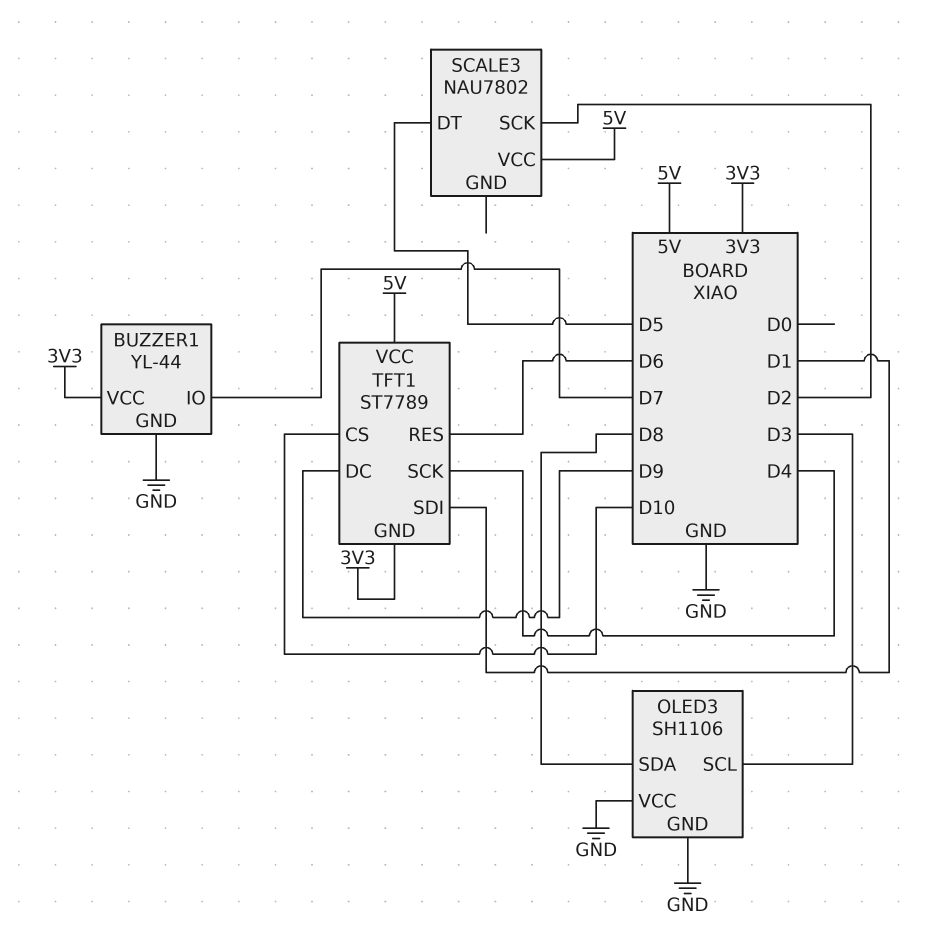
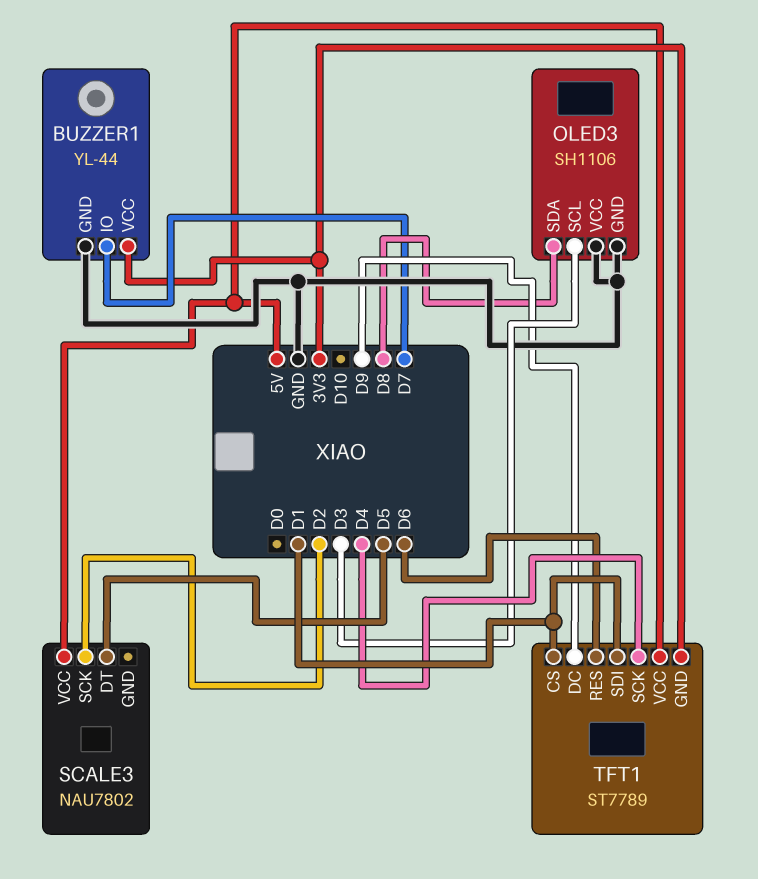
TFT1 pin CS: D10 -> D1

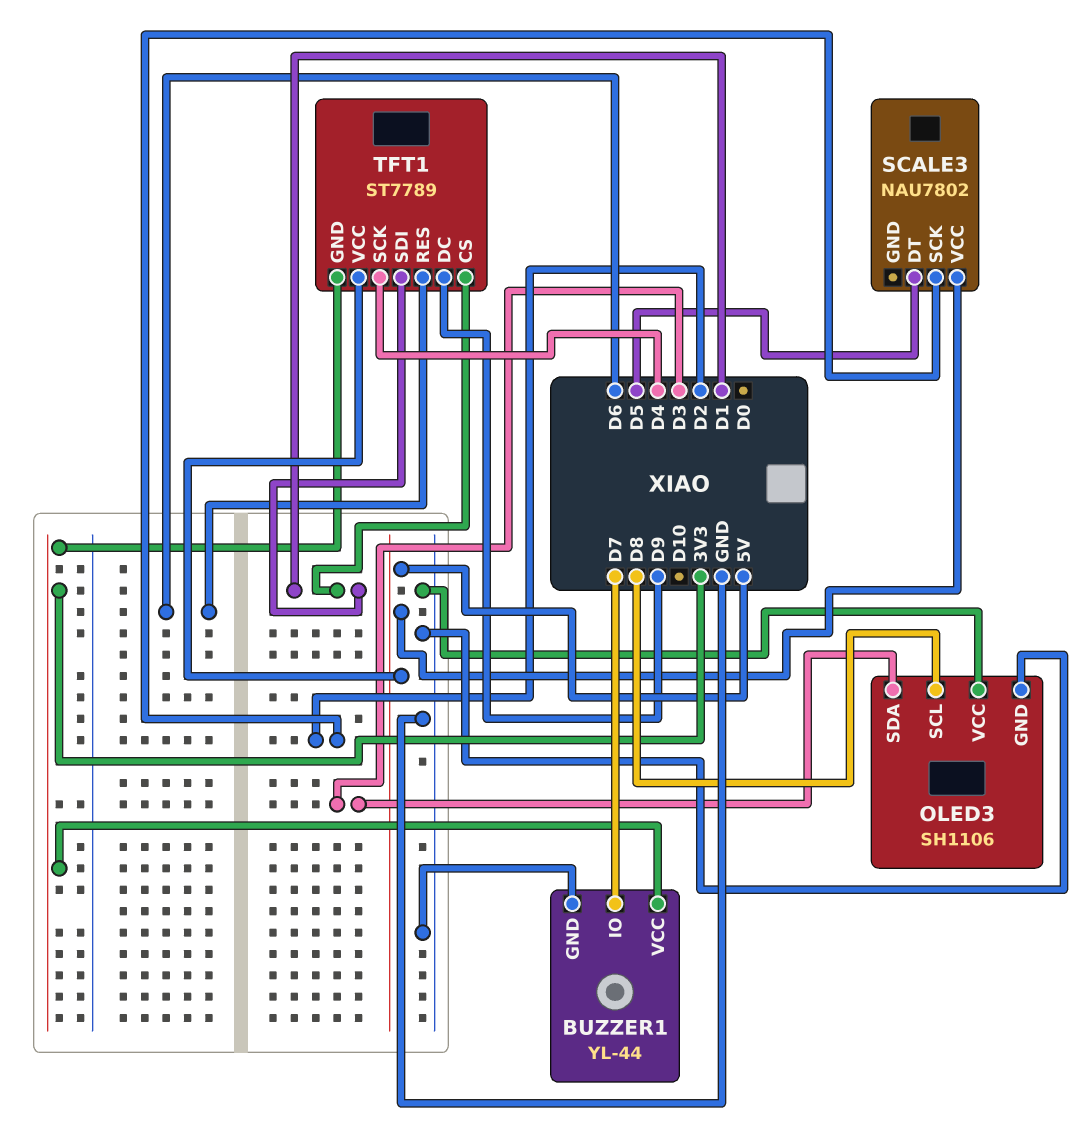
OLED3 pin SCL: D3 -> D8
OLED3 pin SDA: D8 -> D3

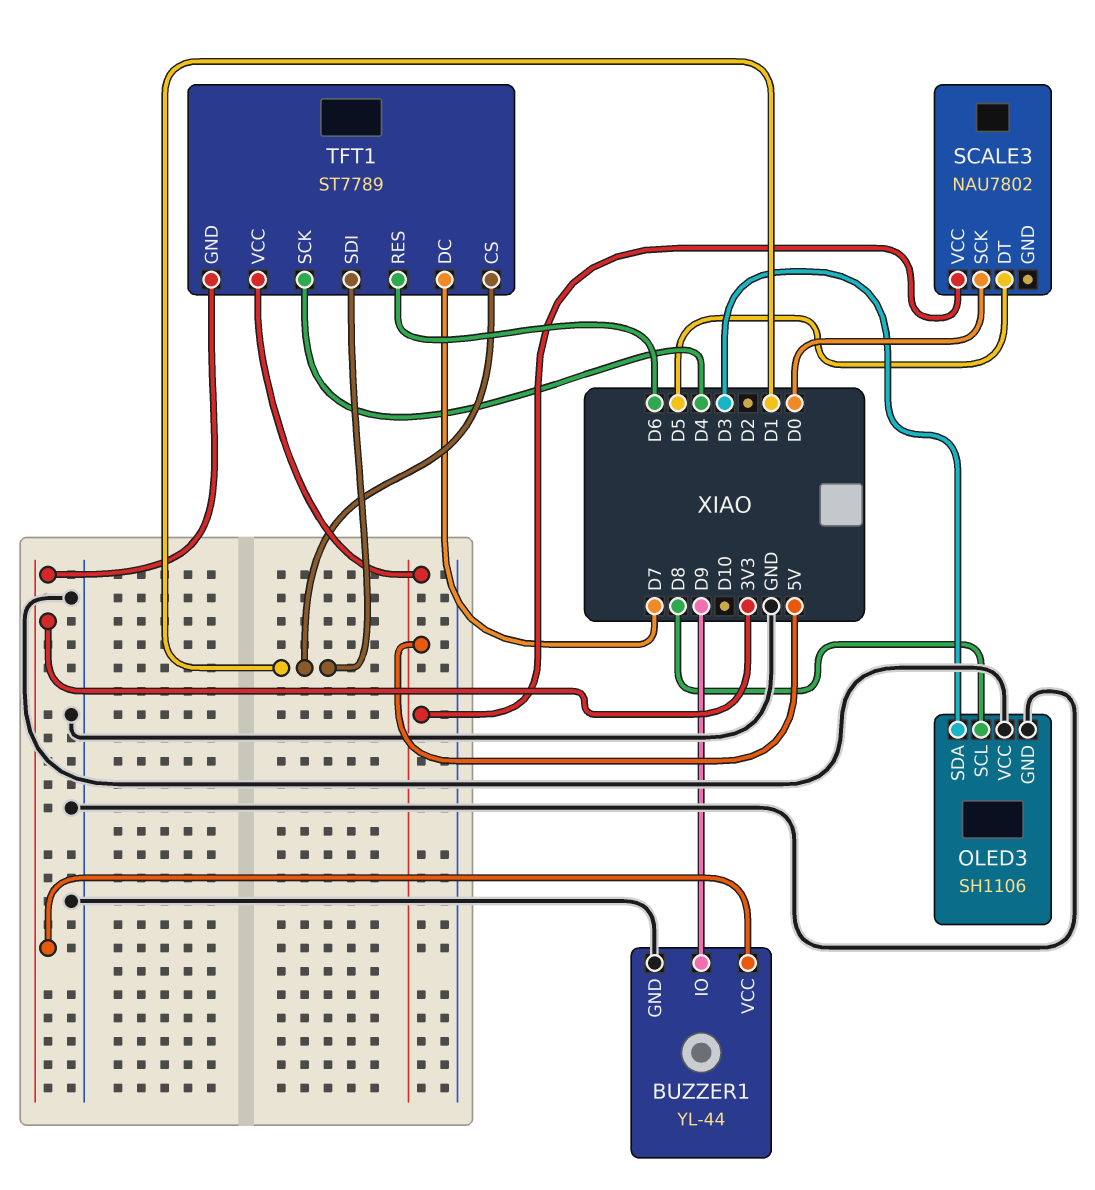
BUZZER1 pin IO: D7 -> D9
SCALE3 pin SCK: D2 -> D0
TFT1 pin DC: D9 -> D7

